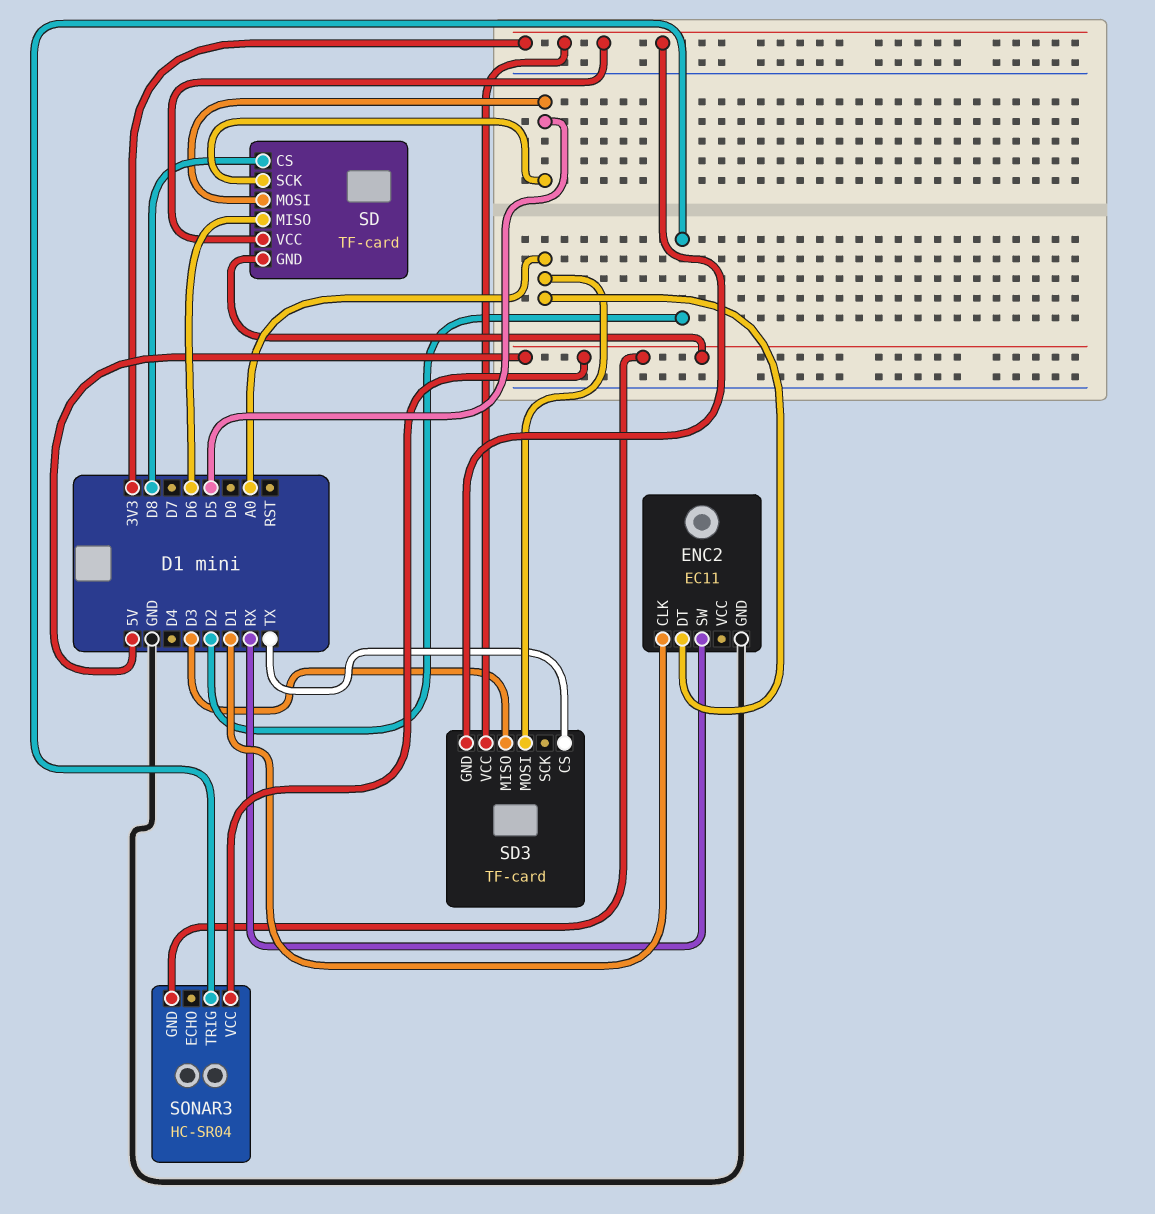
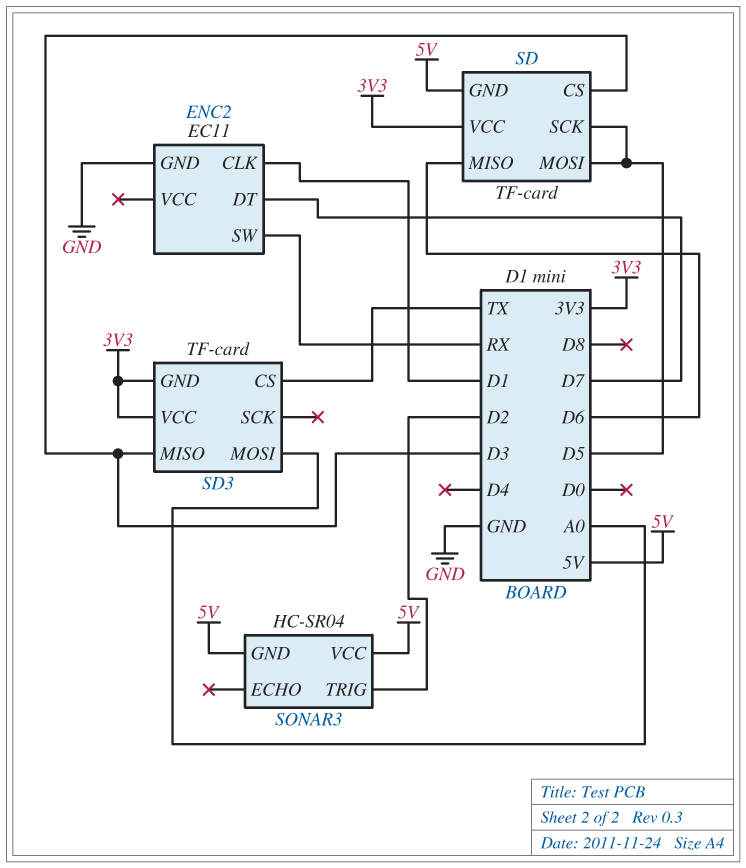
ENC2 pin DT: A0 -> D7
SD pin CS: D8 -> D3

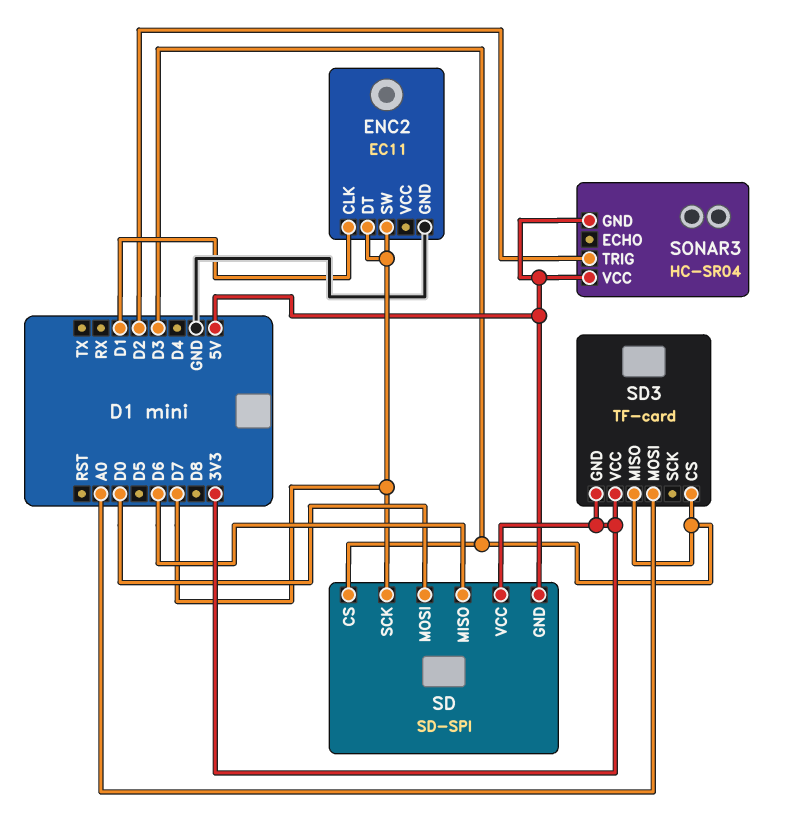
ENC2 pin SW: RX -> D7
SD: TF-card -> SD-SPI
SD pin MOSI: D5 -> D0
SD pin SCK: D5 -> D7
SD3 pin CS: TX -> D3

